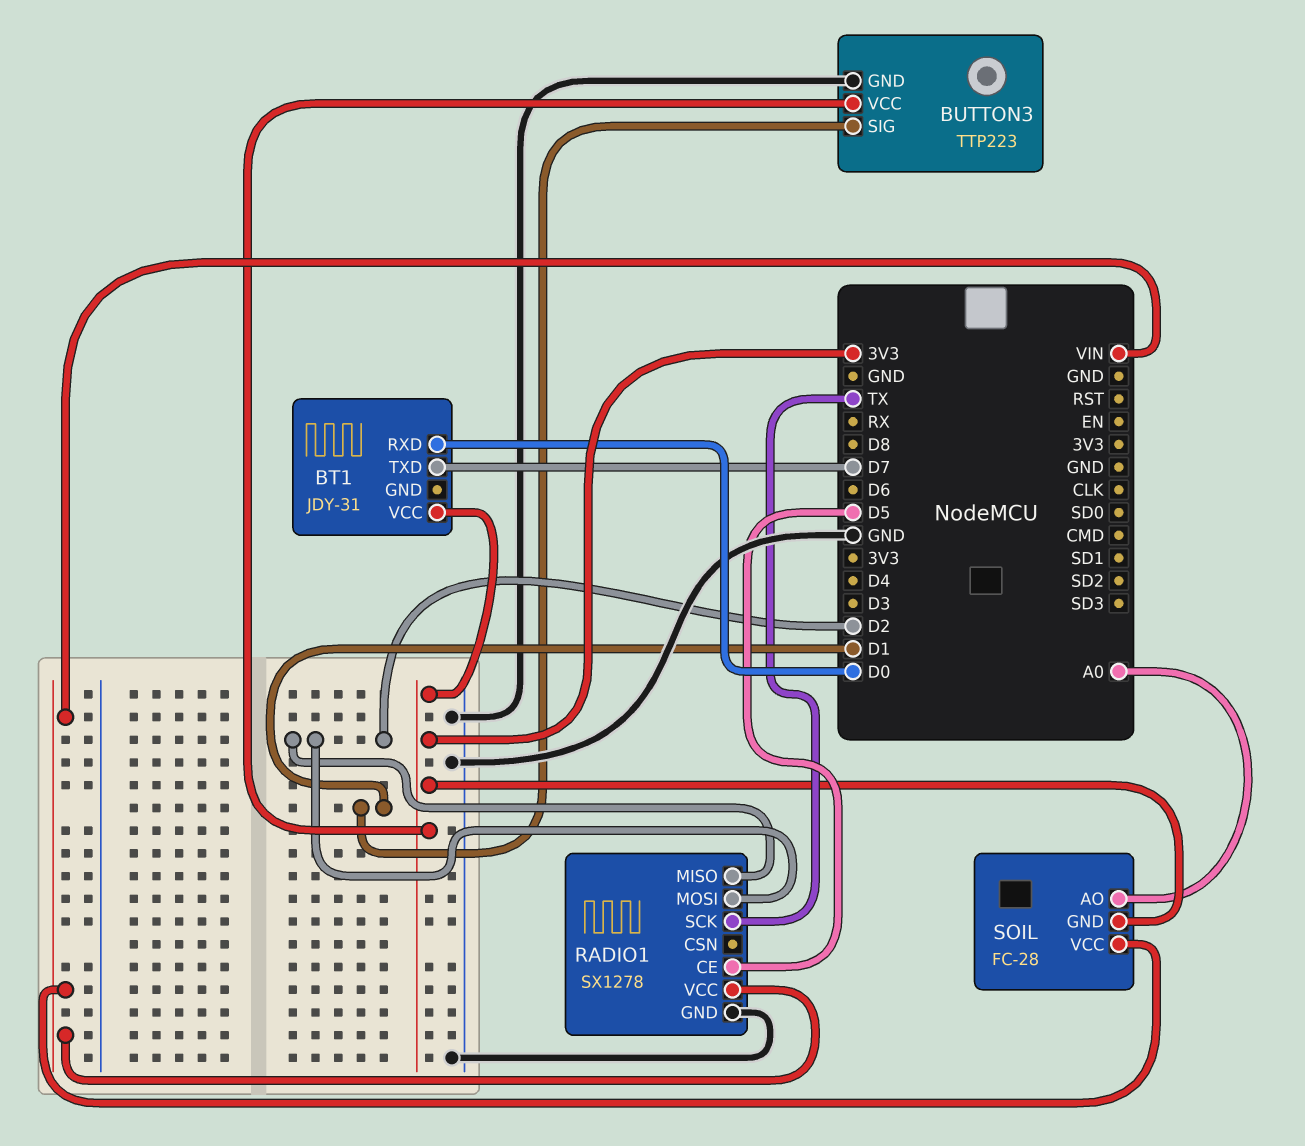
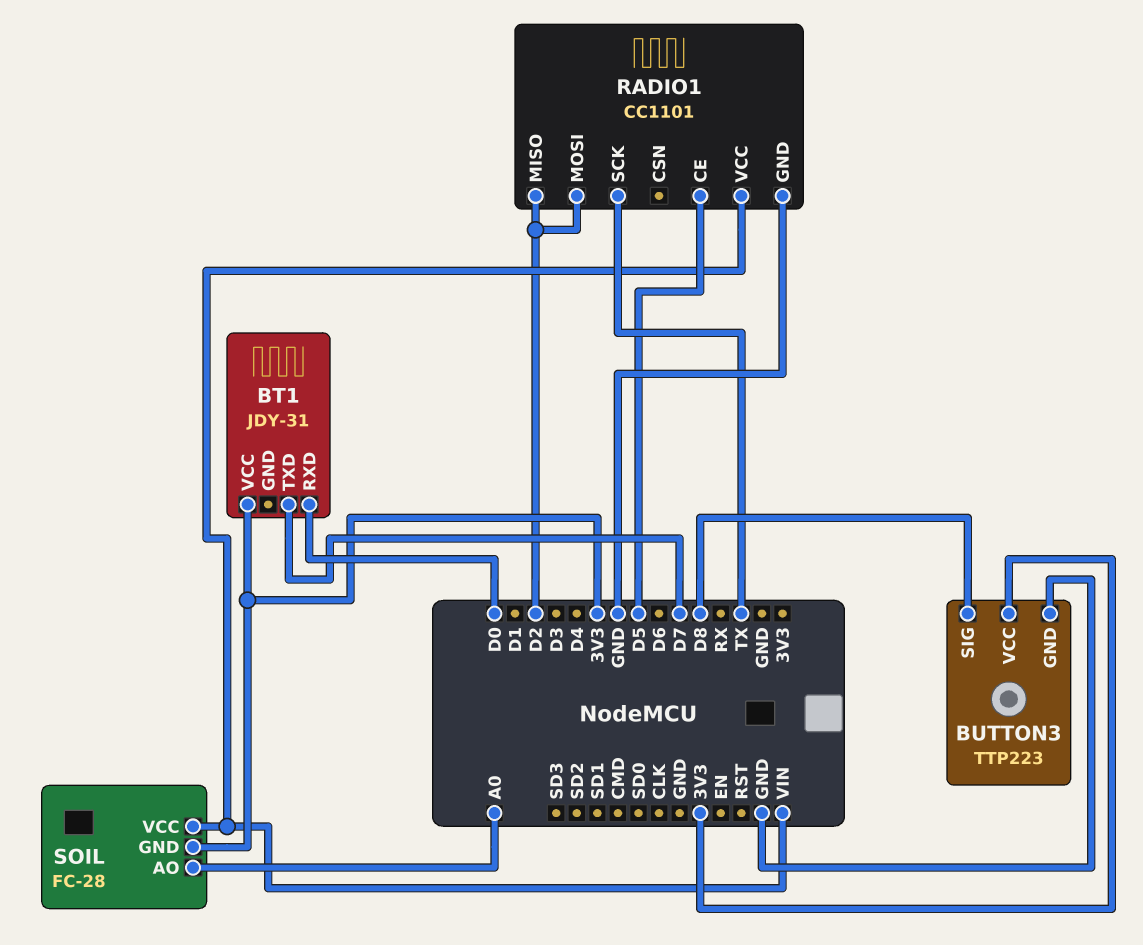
BUTTON3 pin SIG: D1 -> D8
RADIO1: SX1278 -> CC1101

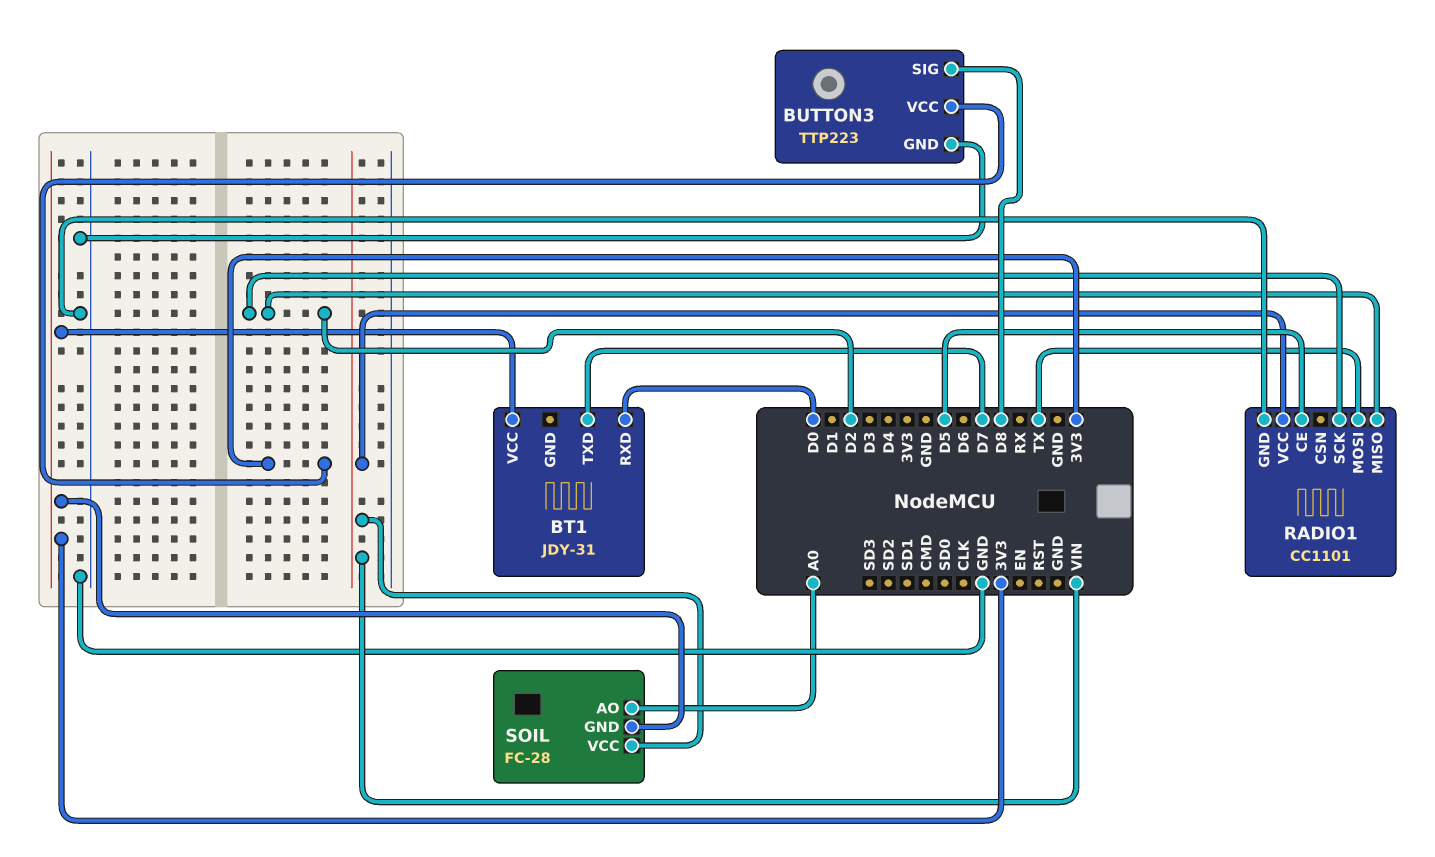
RADIO1 pin MOSI: D2 -> TX
RADIO1 pin SCK: TX -> D2

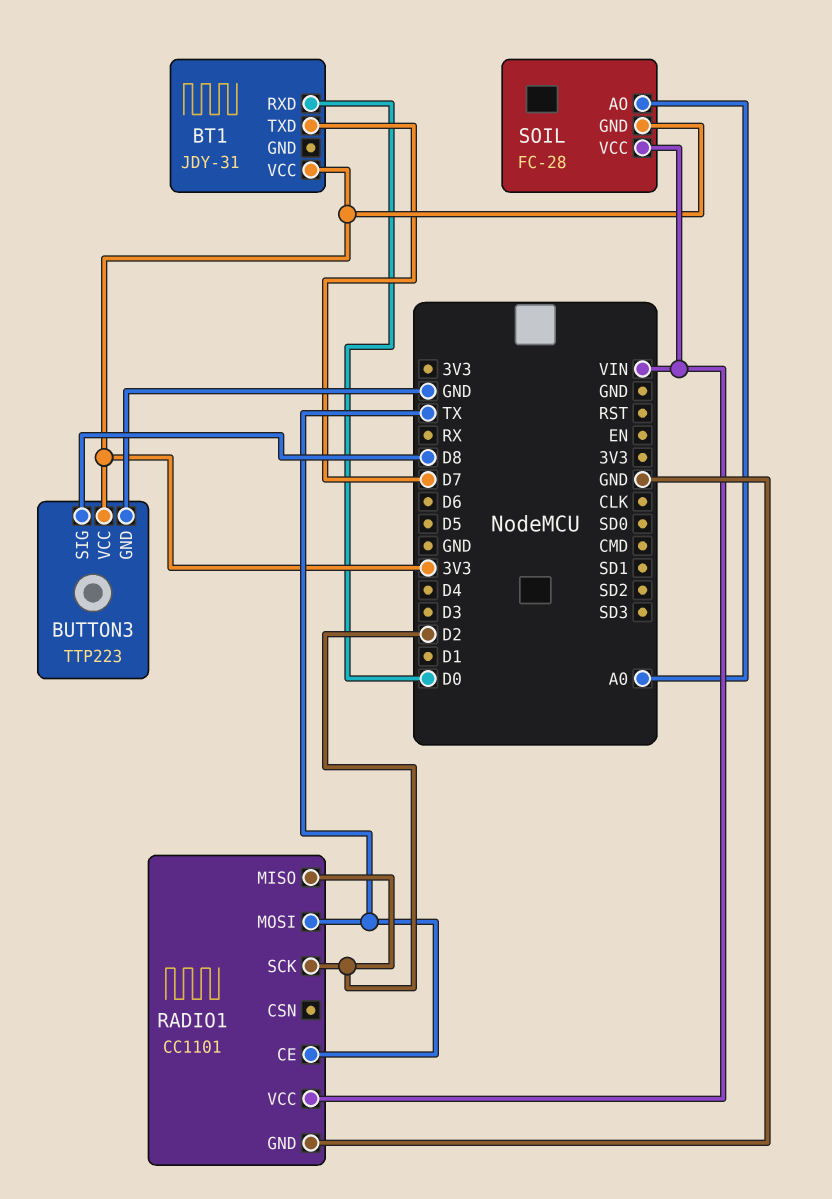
RADIO1 pin CE: D5 -> TX

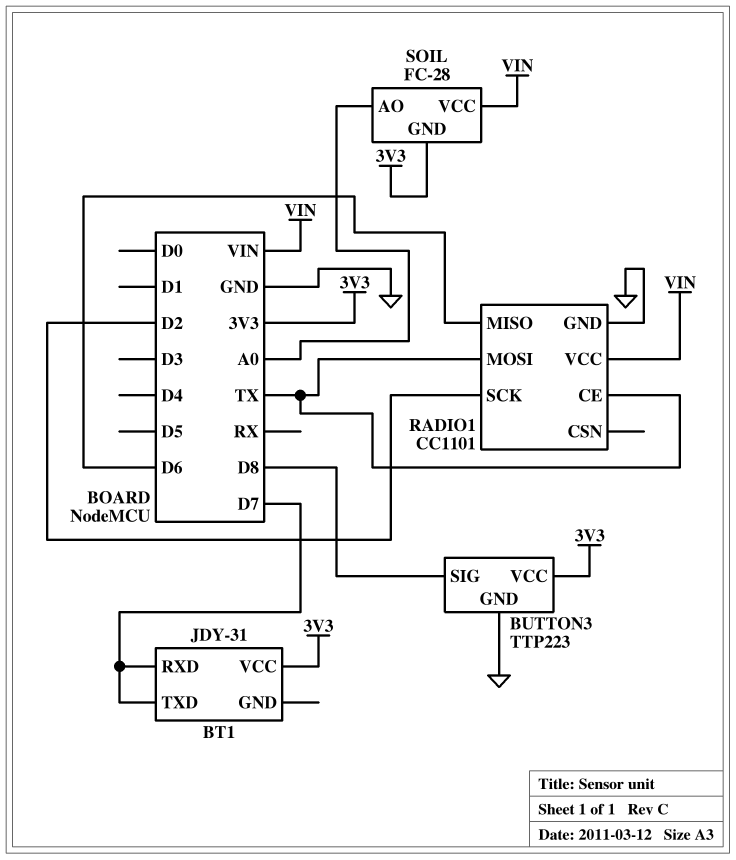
BT1 pin RXD: D0 -> D7
RADIO1 pin MISO: D2 -> D6

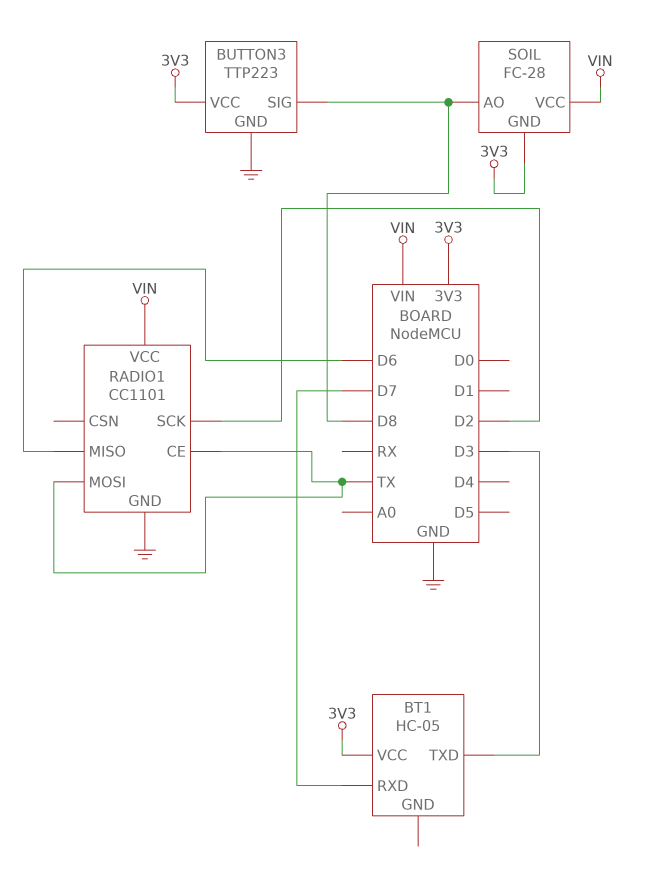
BT1: JDY-31 -> HC-05
BT1 pin TXD: D7 -> D3
SOIL pin AO: A0 -> D8

